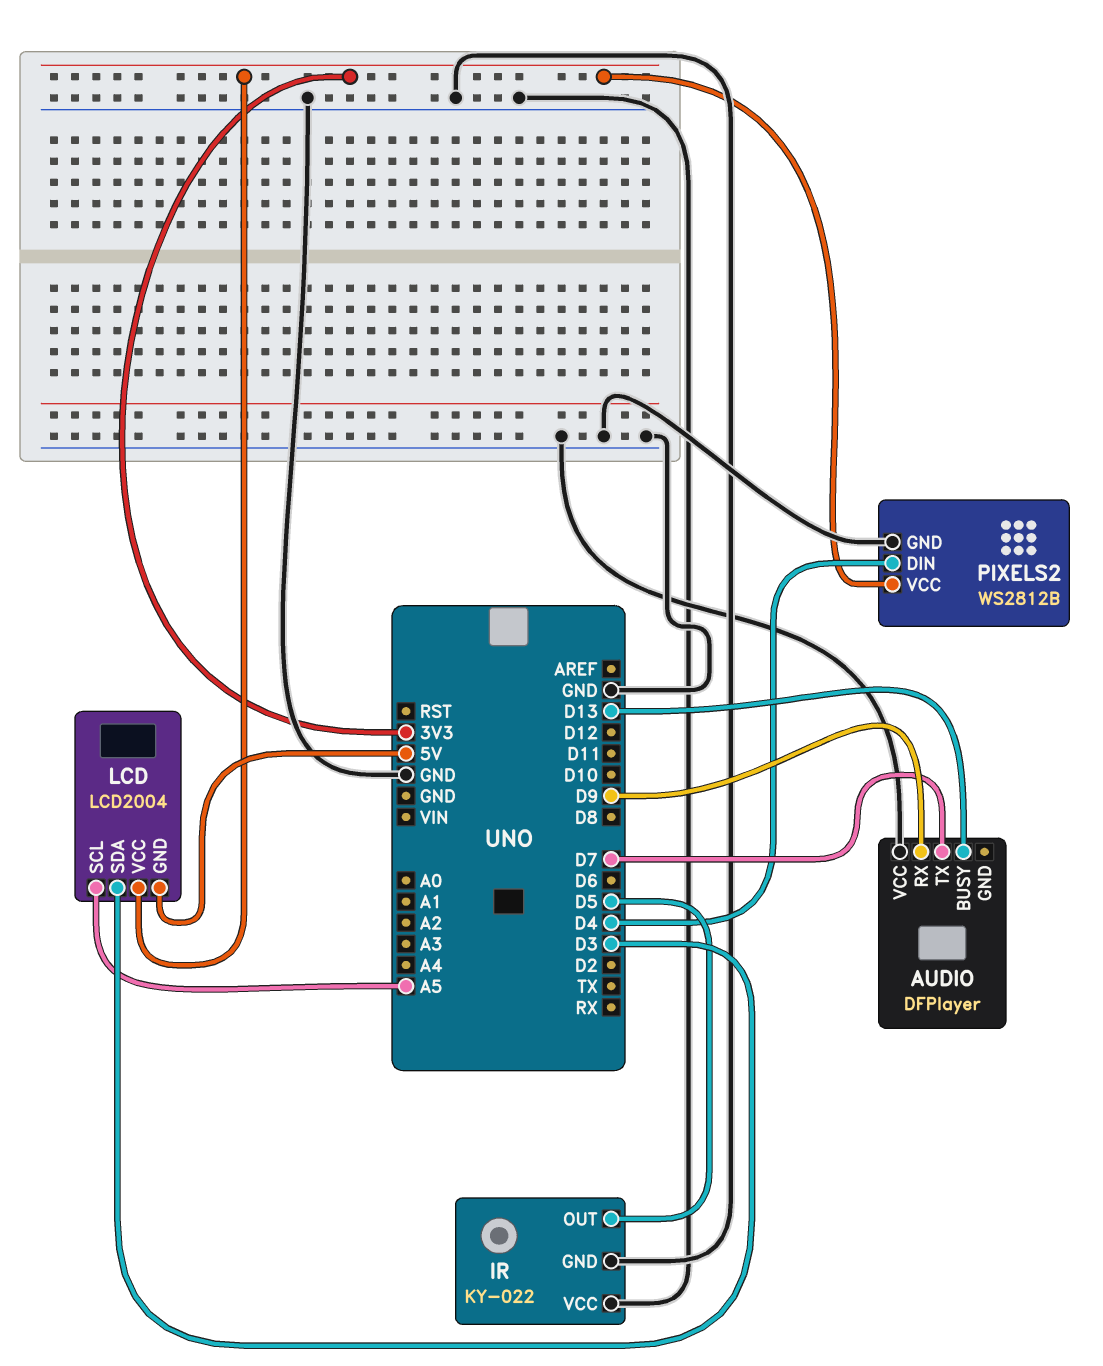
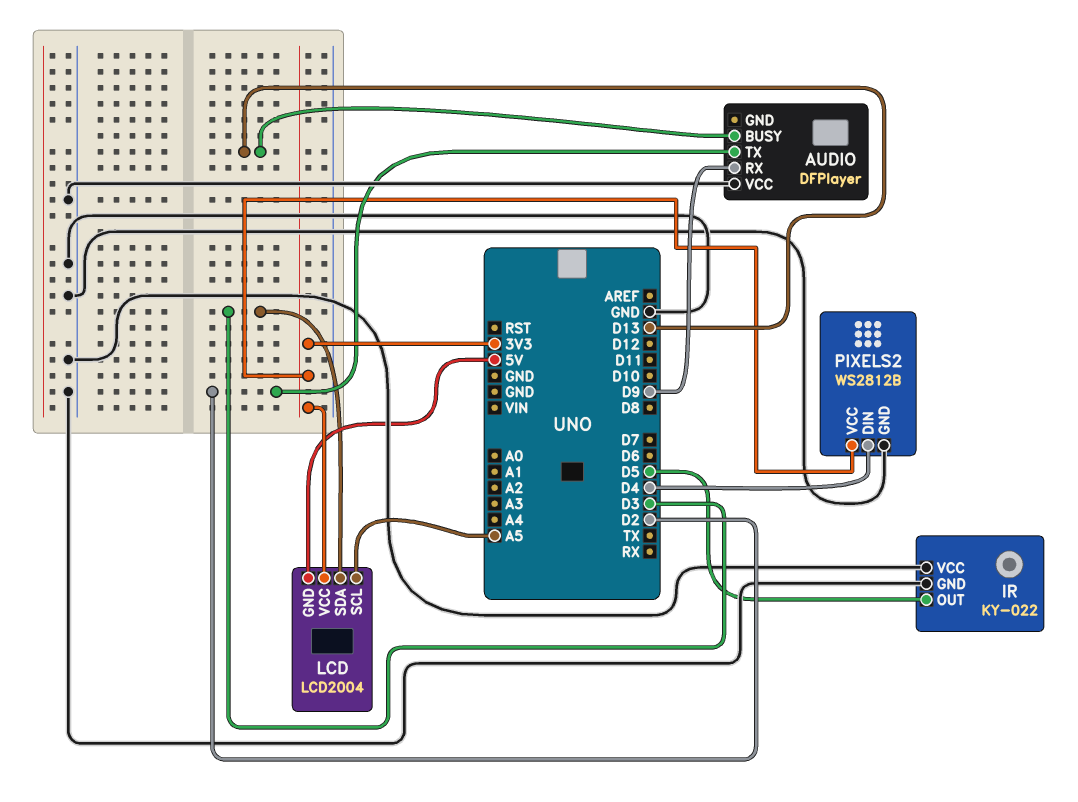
AUDIO pin TX: D7 -> D2

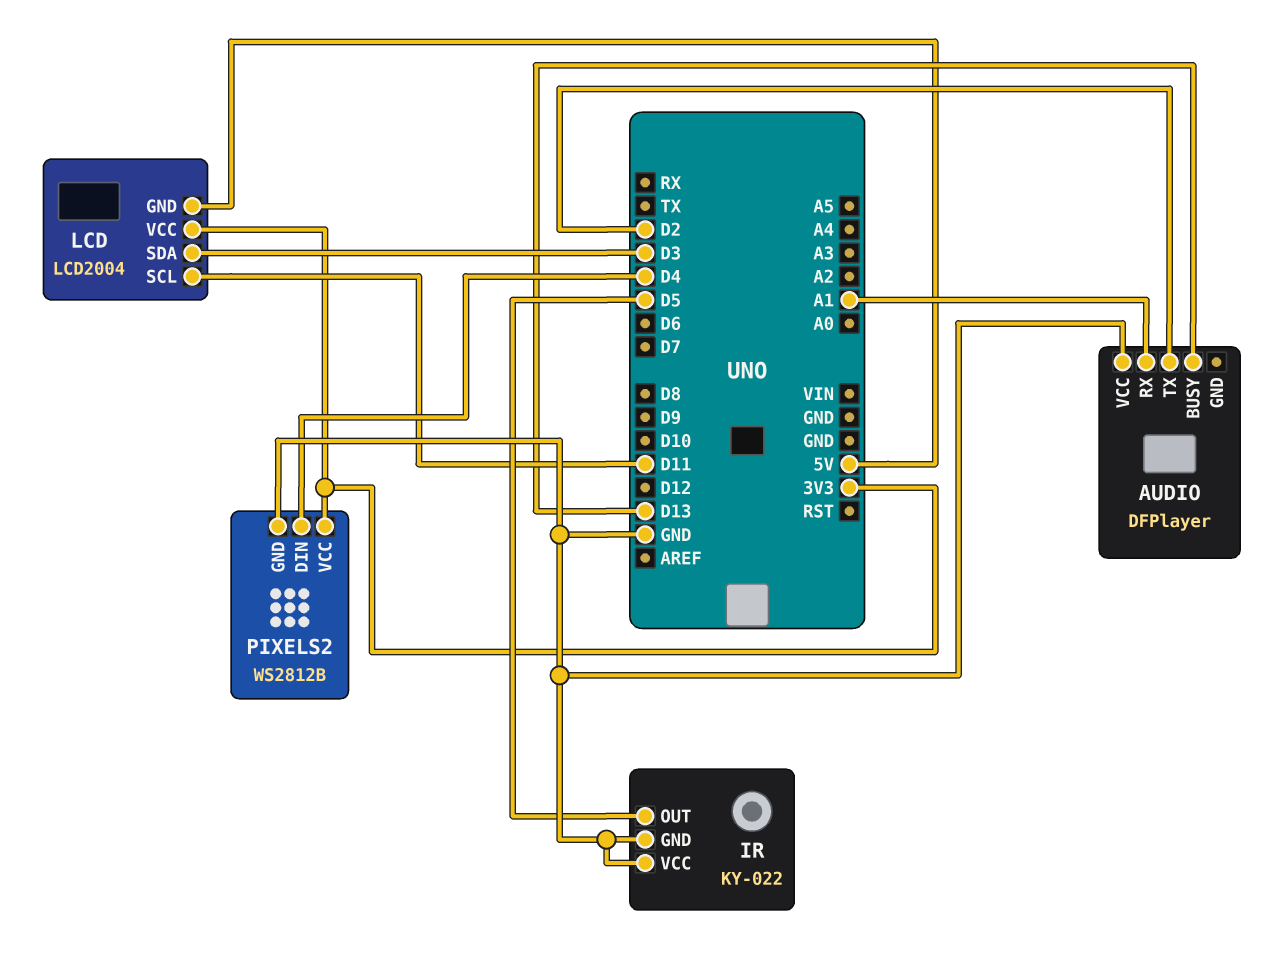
AUDIO pin RX: D9 -> A1
LCD pin SCL: A5 -> D11

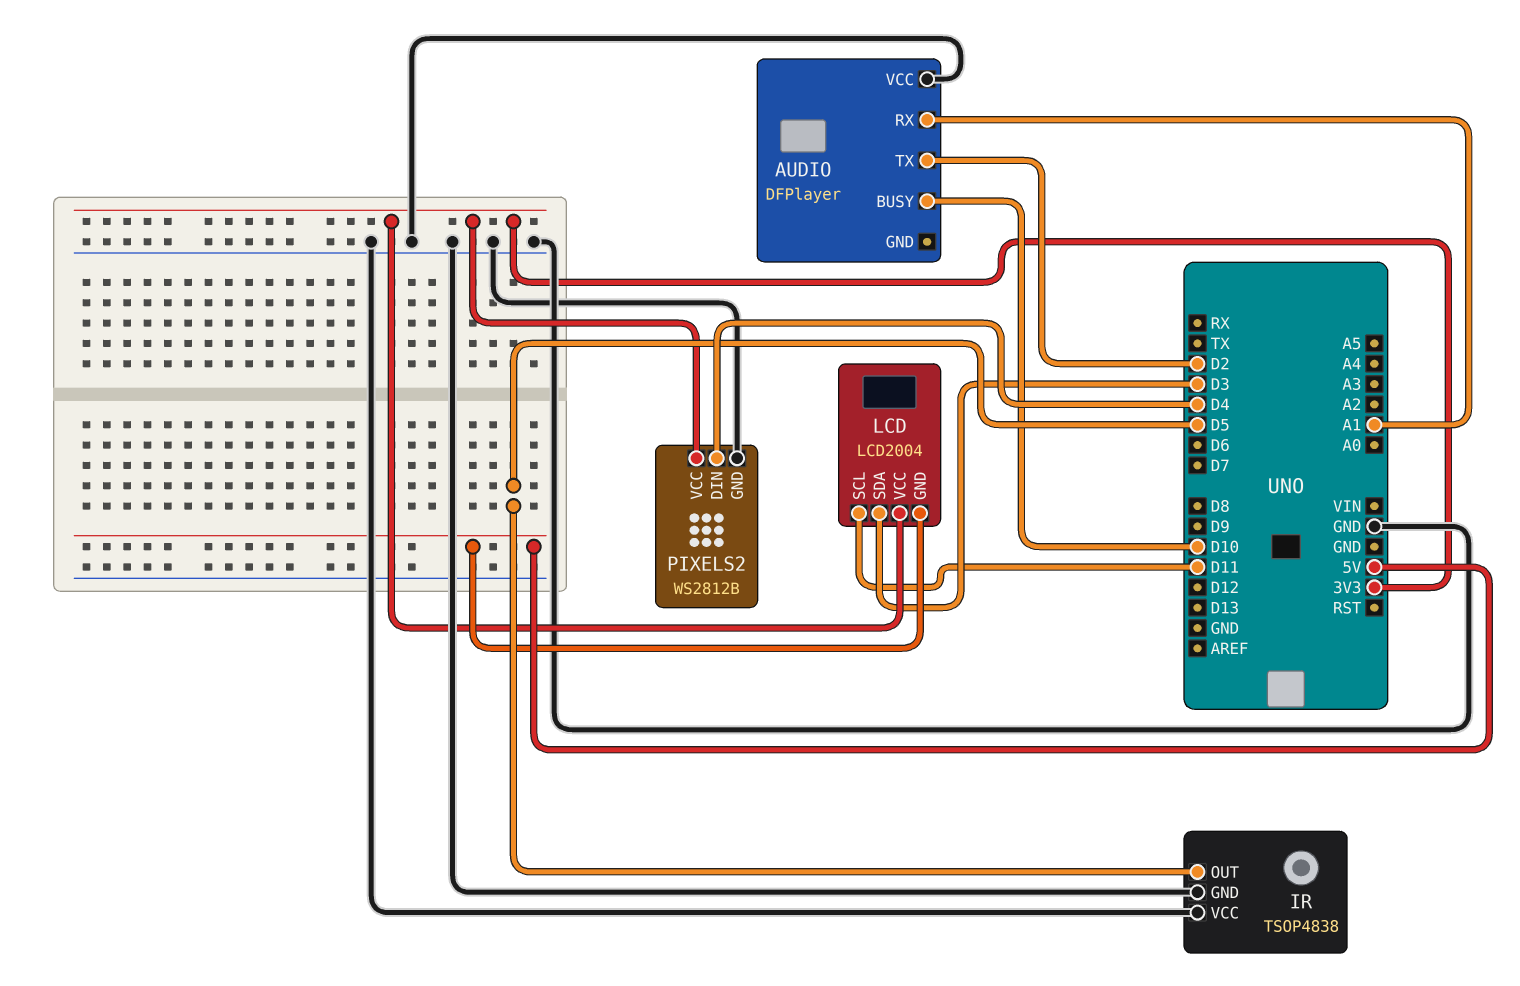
AUDIO pin BUSY: D13 -> D10
IR: KY-022 -> TSOP4838

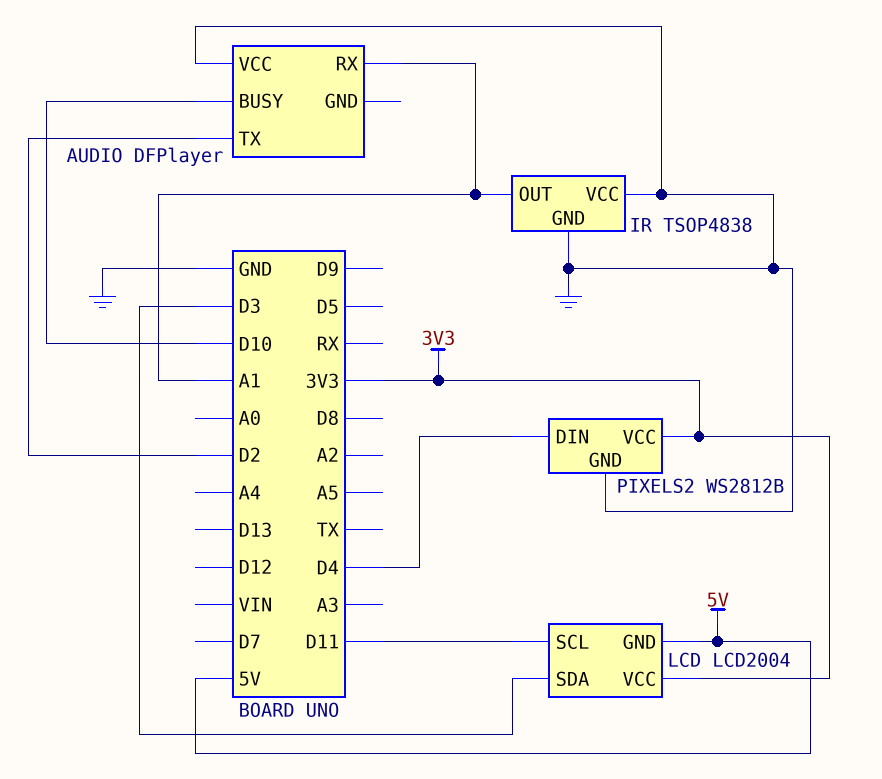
IR pin OUT: D5 -> A1

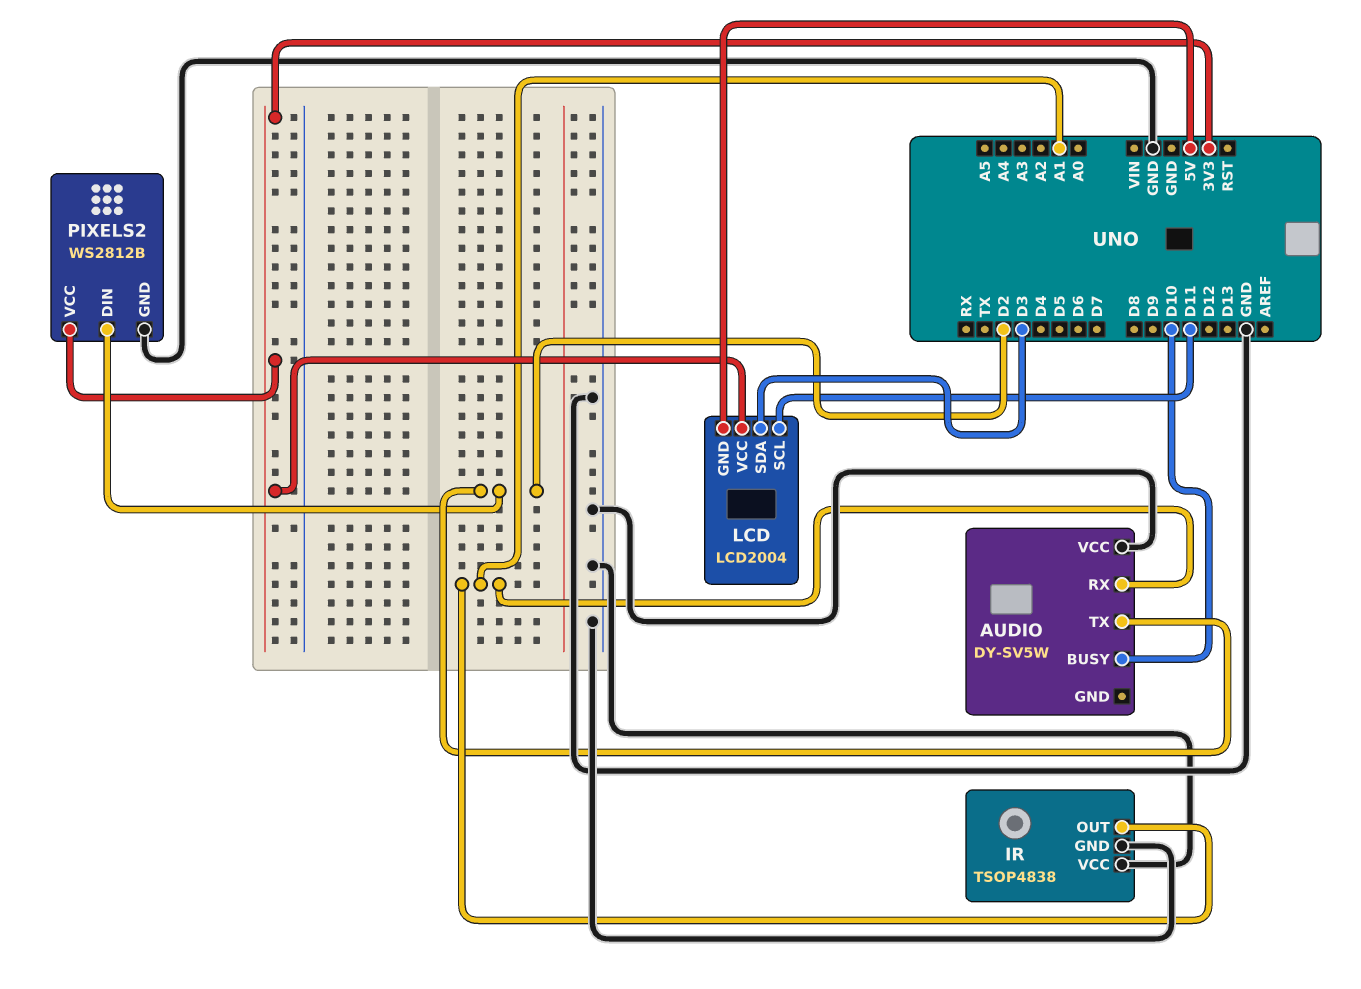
AUDIO: DFPlayer -> DY-SV5W
PIXELS2 pin DIN: D4 -> D2

